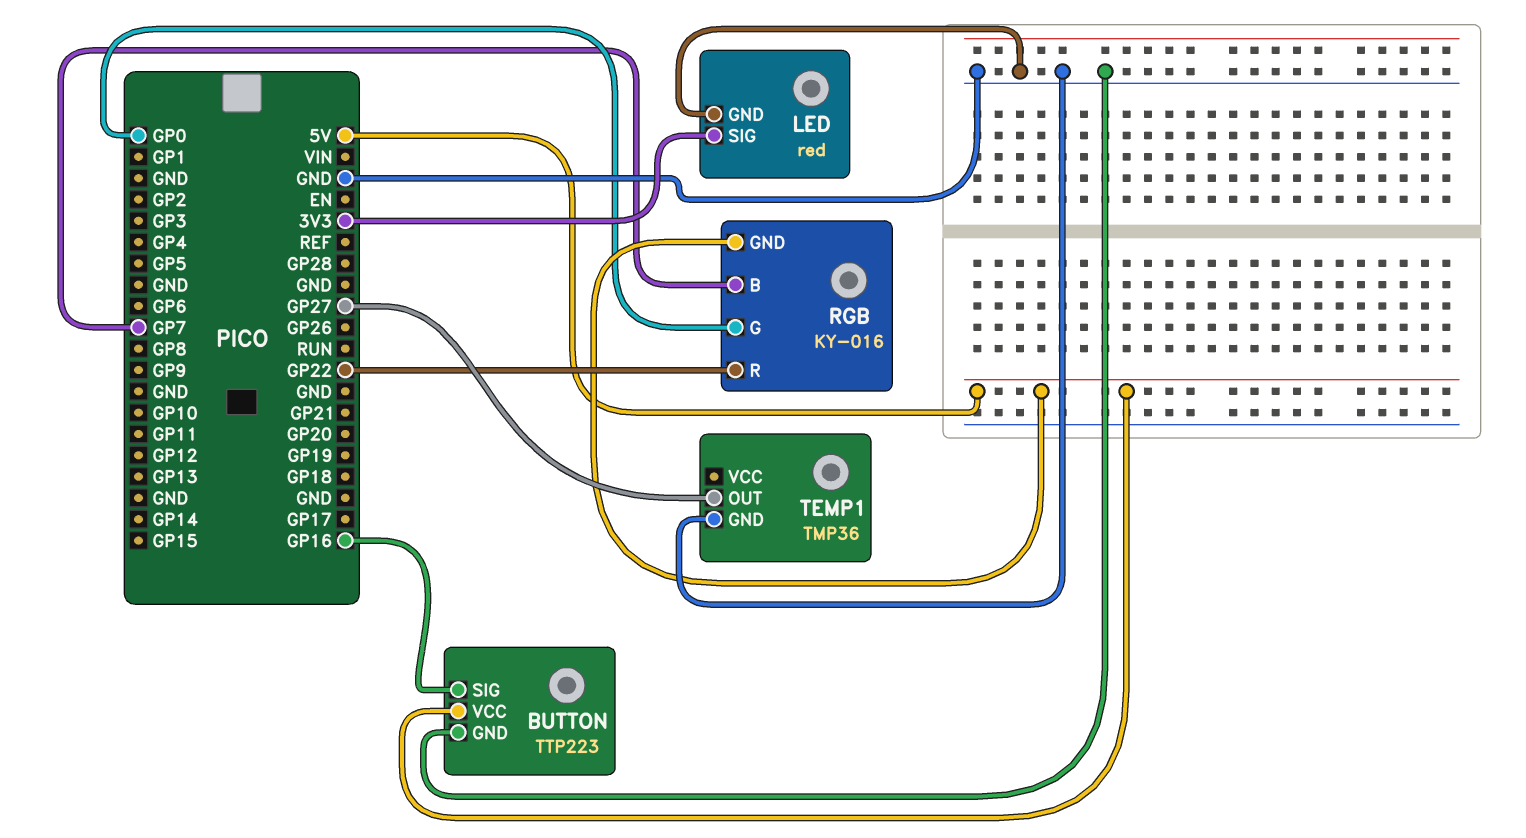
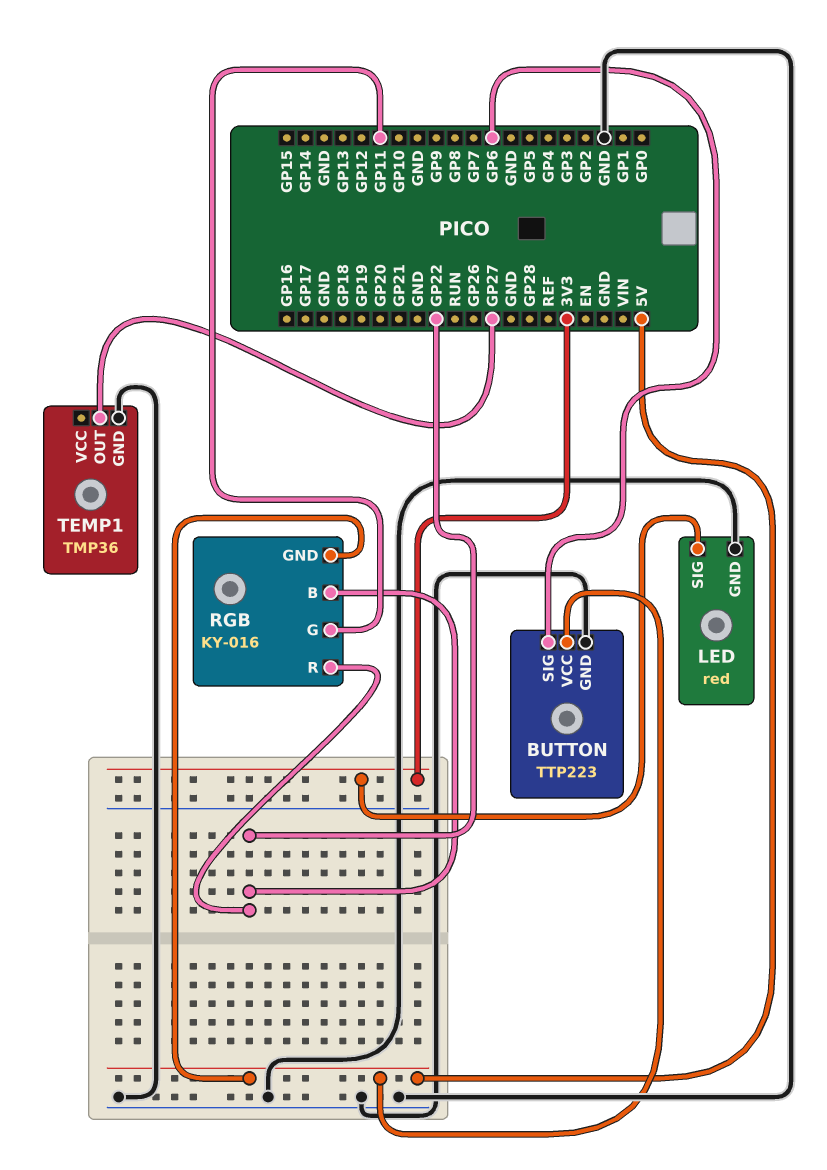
BUTTON pin SIG: GP16 -> GP6
RGB pin B: GP7 -> GP22
RGB pin G: GP0 -> GP11

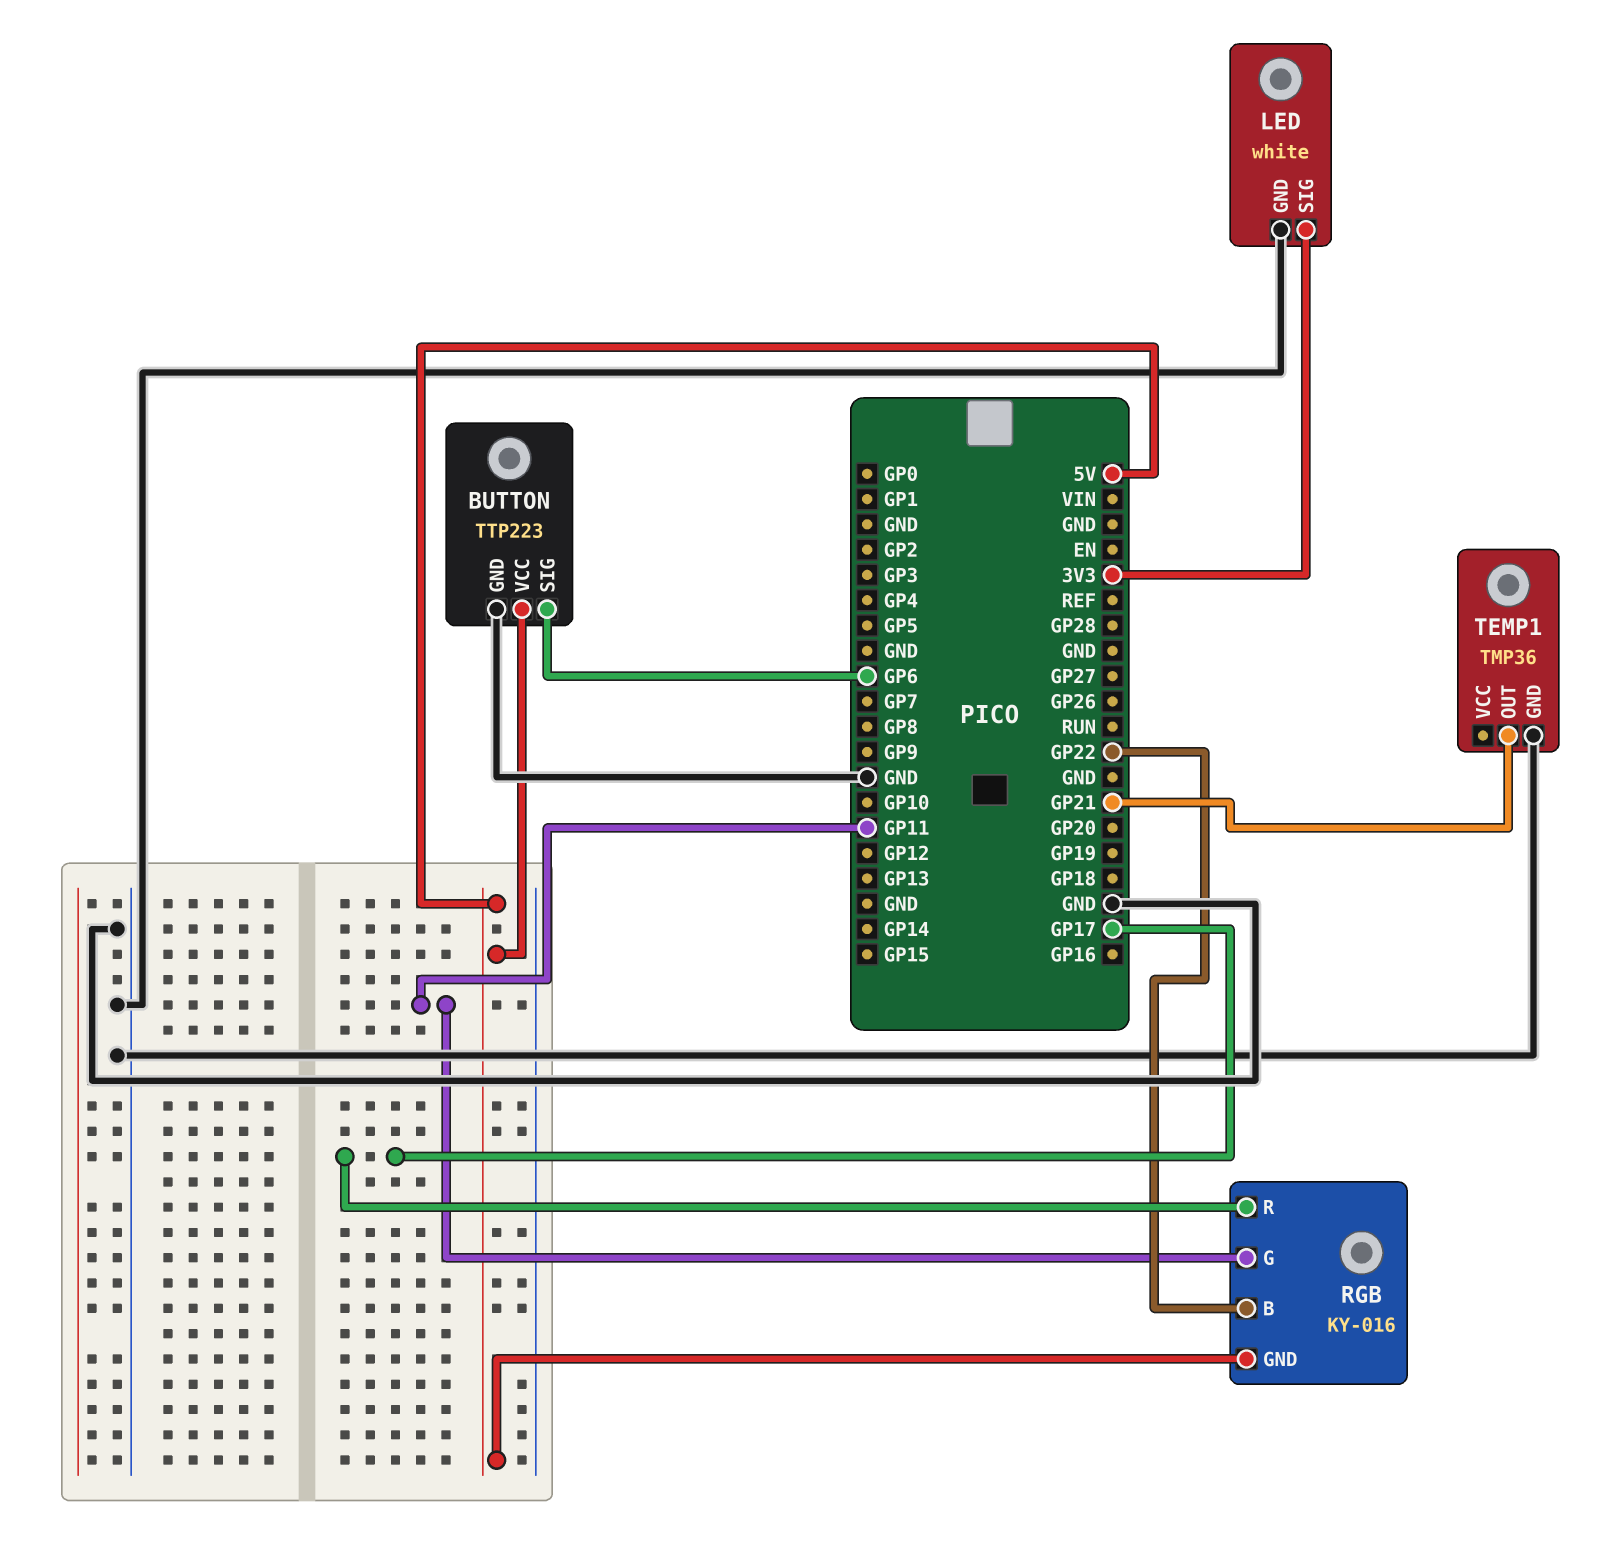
LED: red -> white
RGB pin R: GP22 -> GP17
TEMP1 pin OUT: GP27 -> GP21

